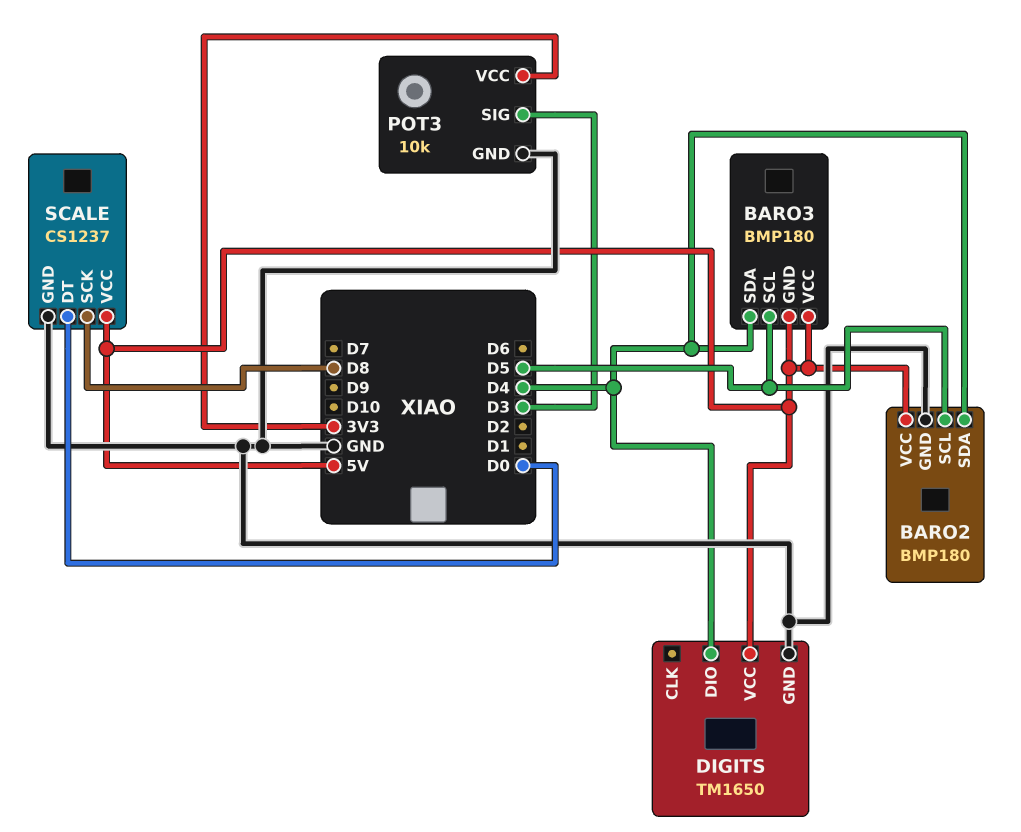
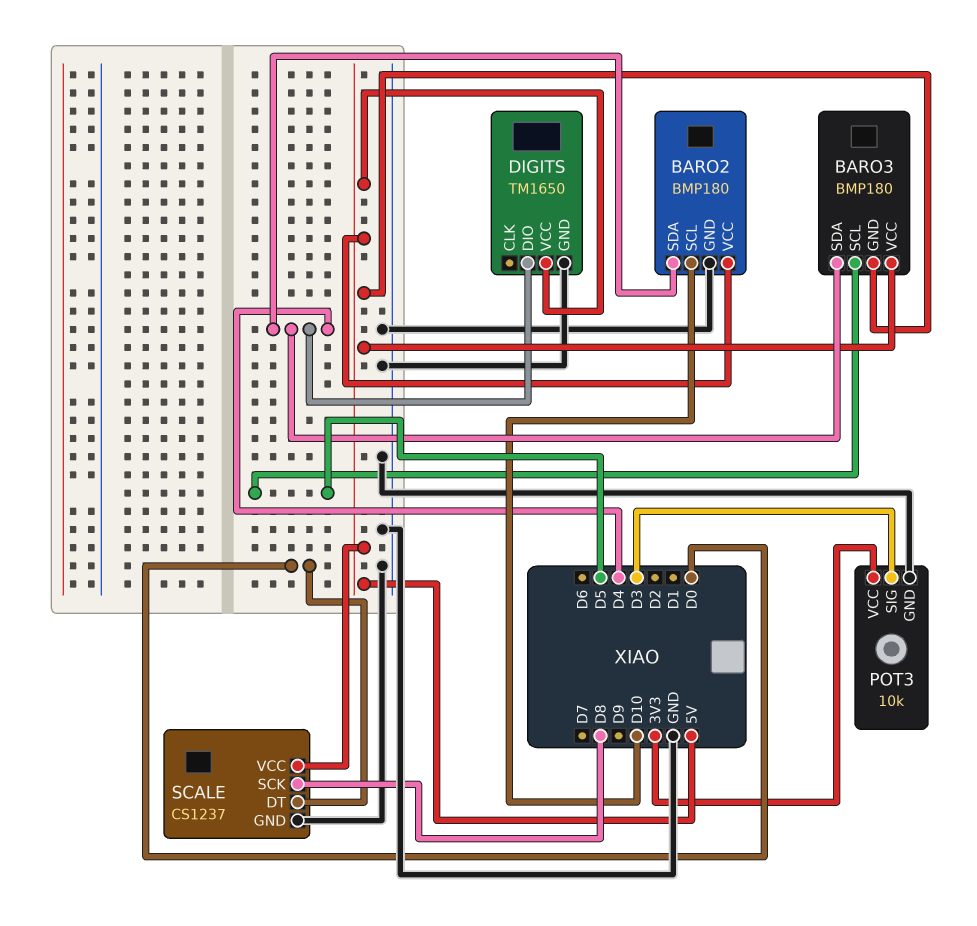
BARO2 pin SCL: D5 -> D10

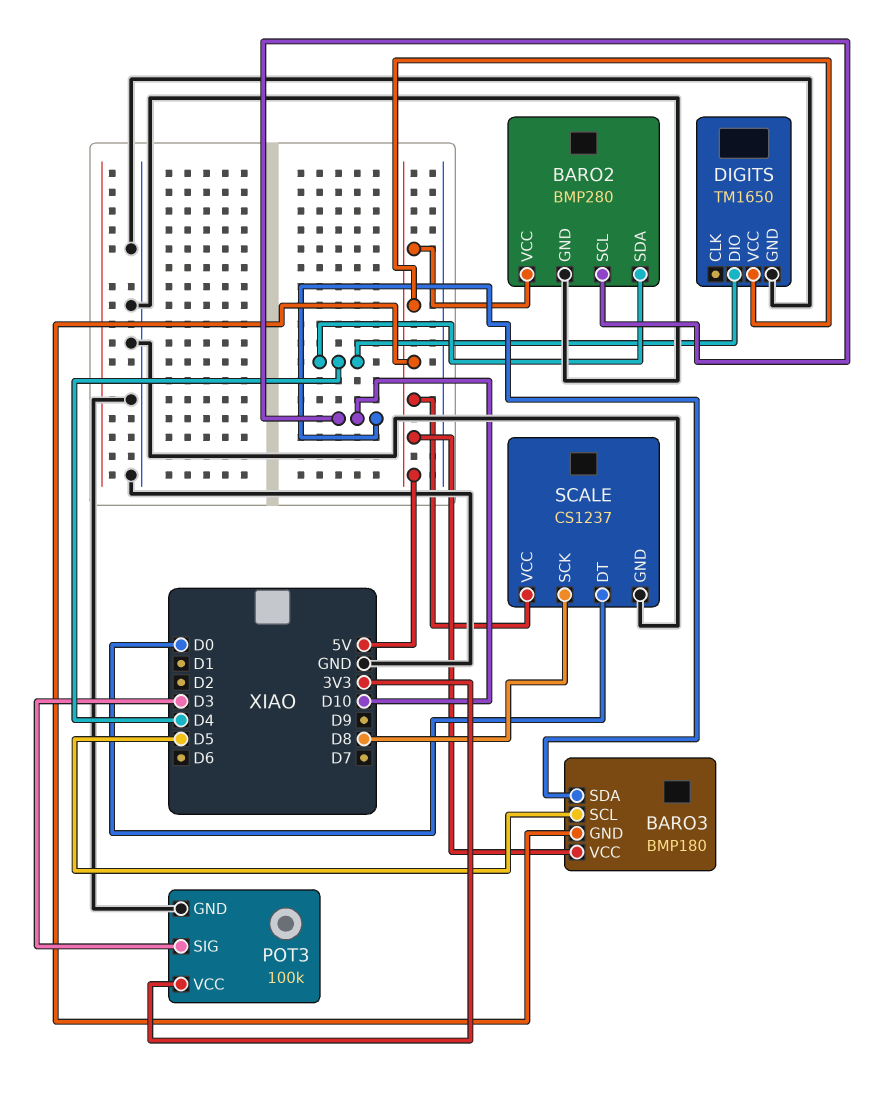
BARO2: BMP180 -> BMP280
BARO3 pin SDA: D4 -> D10
POT3: 10k -> 100k

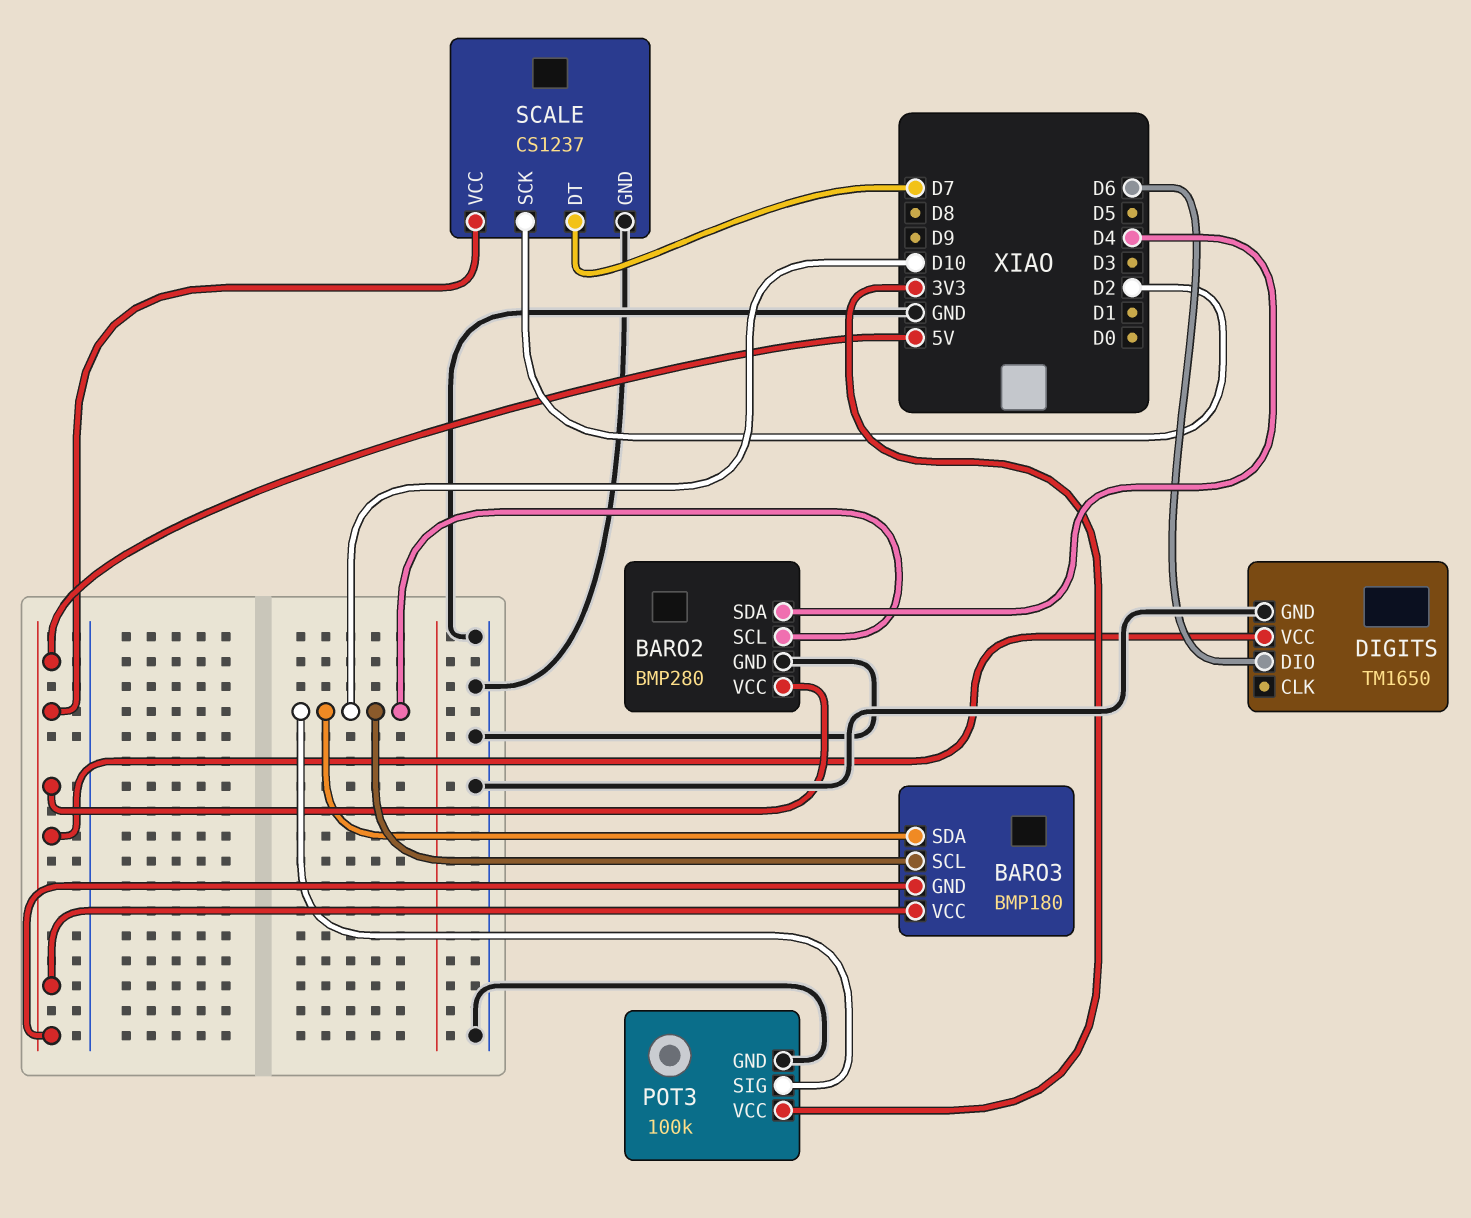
BARO3 pin SCL: D5 -> D10
DIGITS pin DIO: D4 -> D6
POT3 pin SIG: D3 -> D10
SCALE pin DT: D0 -> D7
SCALE pin SCK: D8 -> D2

